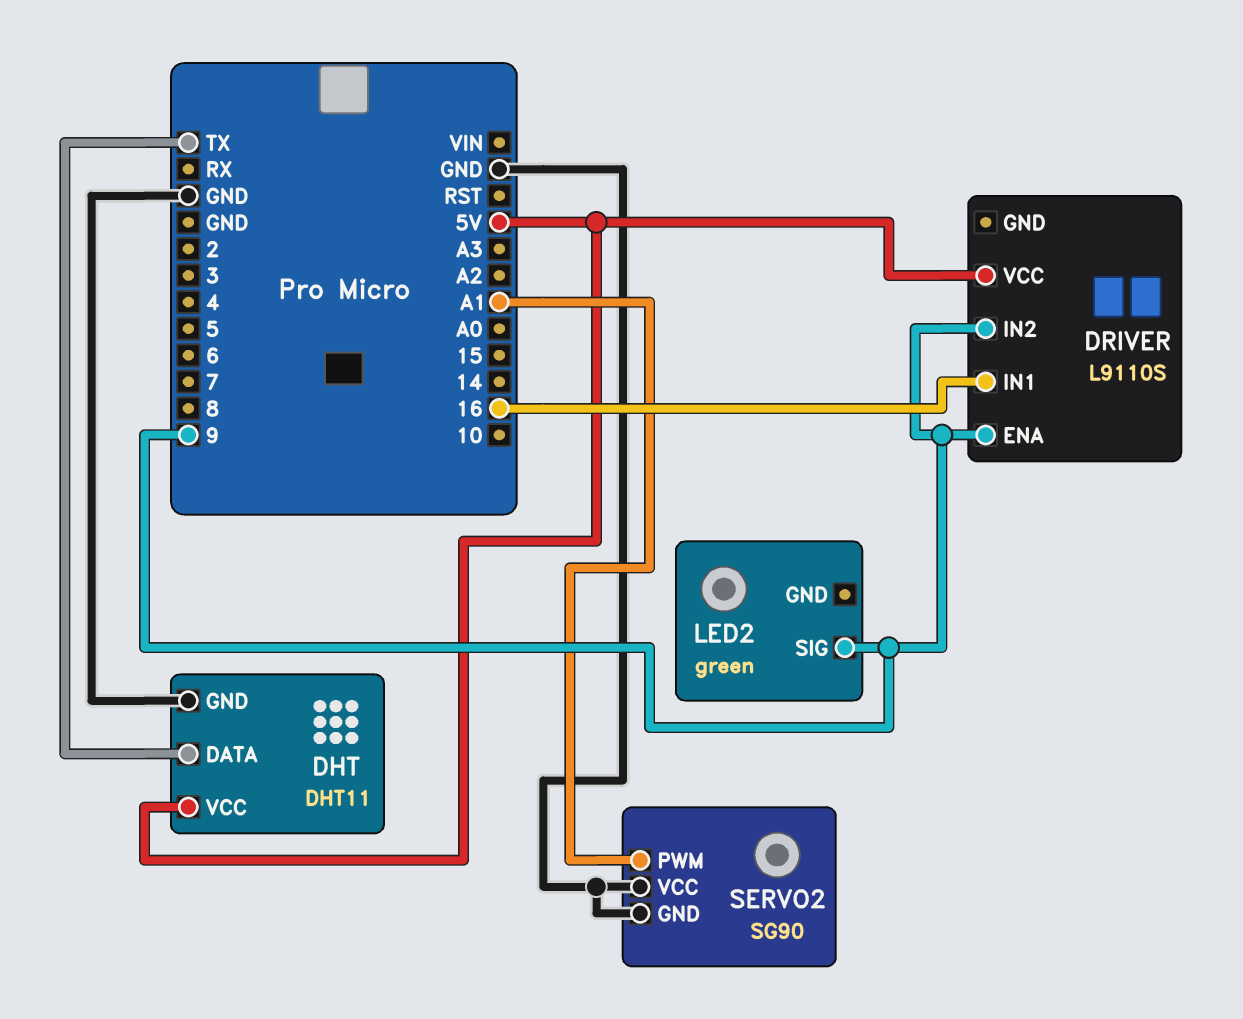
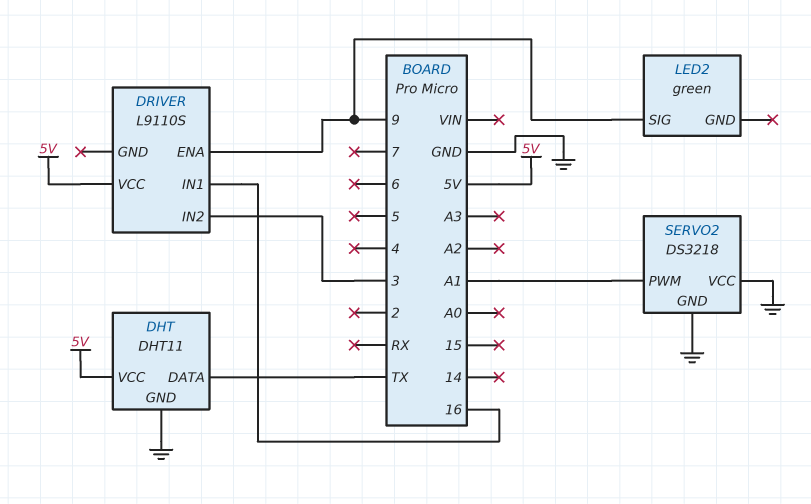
DRIVER pin IN2: 9 -> 3
SERVO2: SG90 -> DS3218

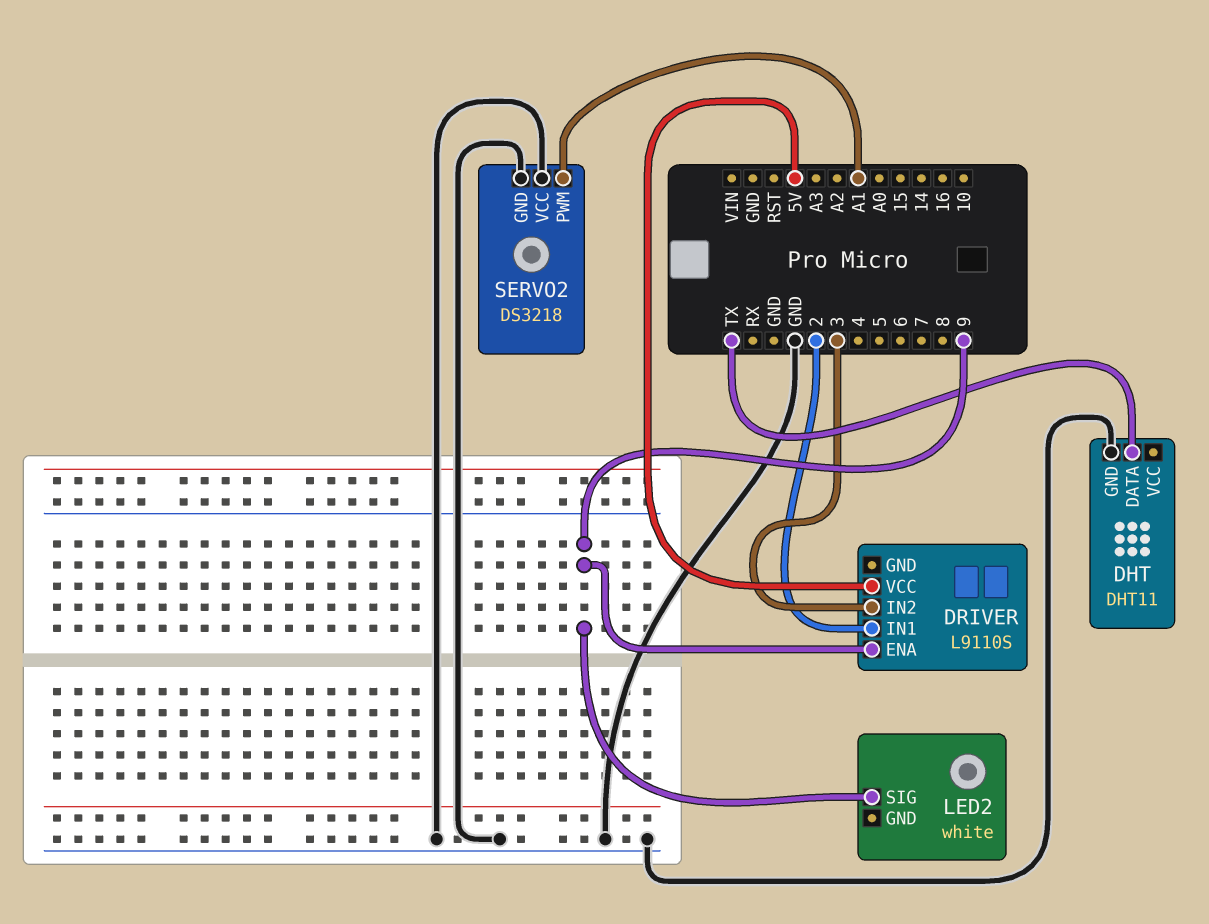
DHT pin VCC: 5V -> none
DRIVER pin IN1: 16 -> 2
LED2: green -> white

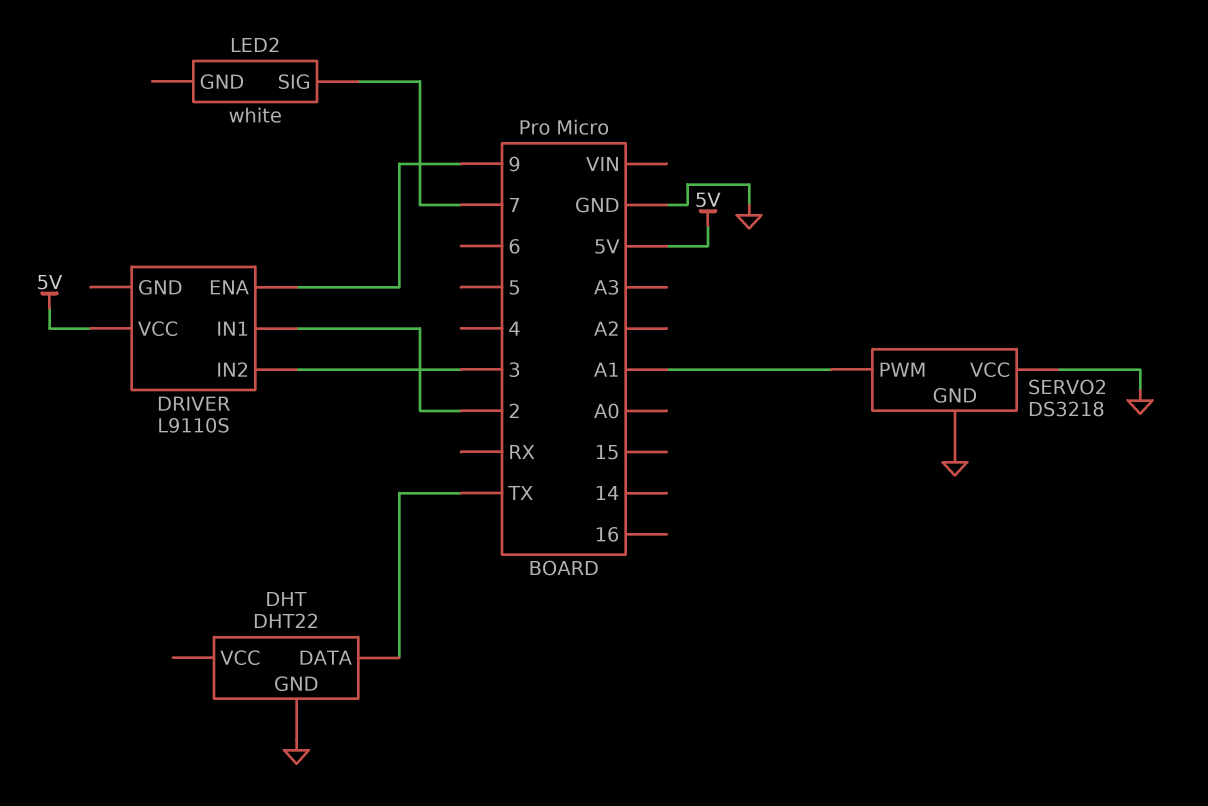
DHT: DHT11 -> DHT22
LED2 pin SIG: 9 -> 7

